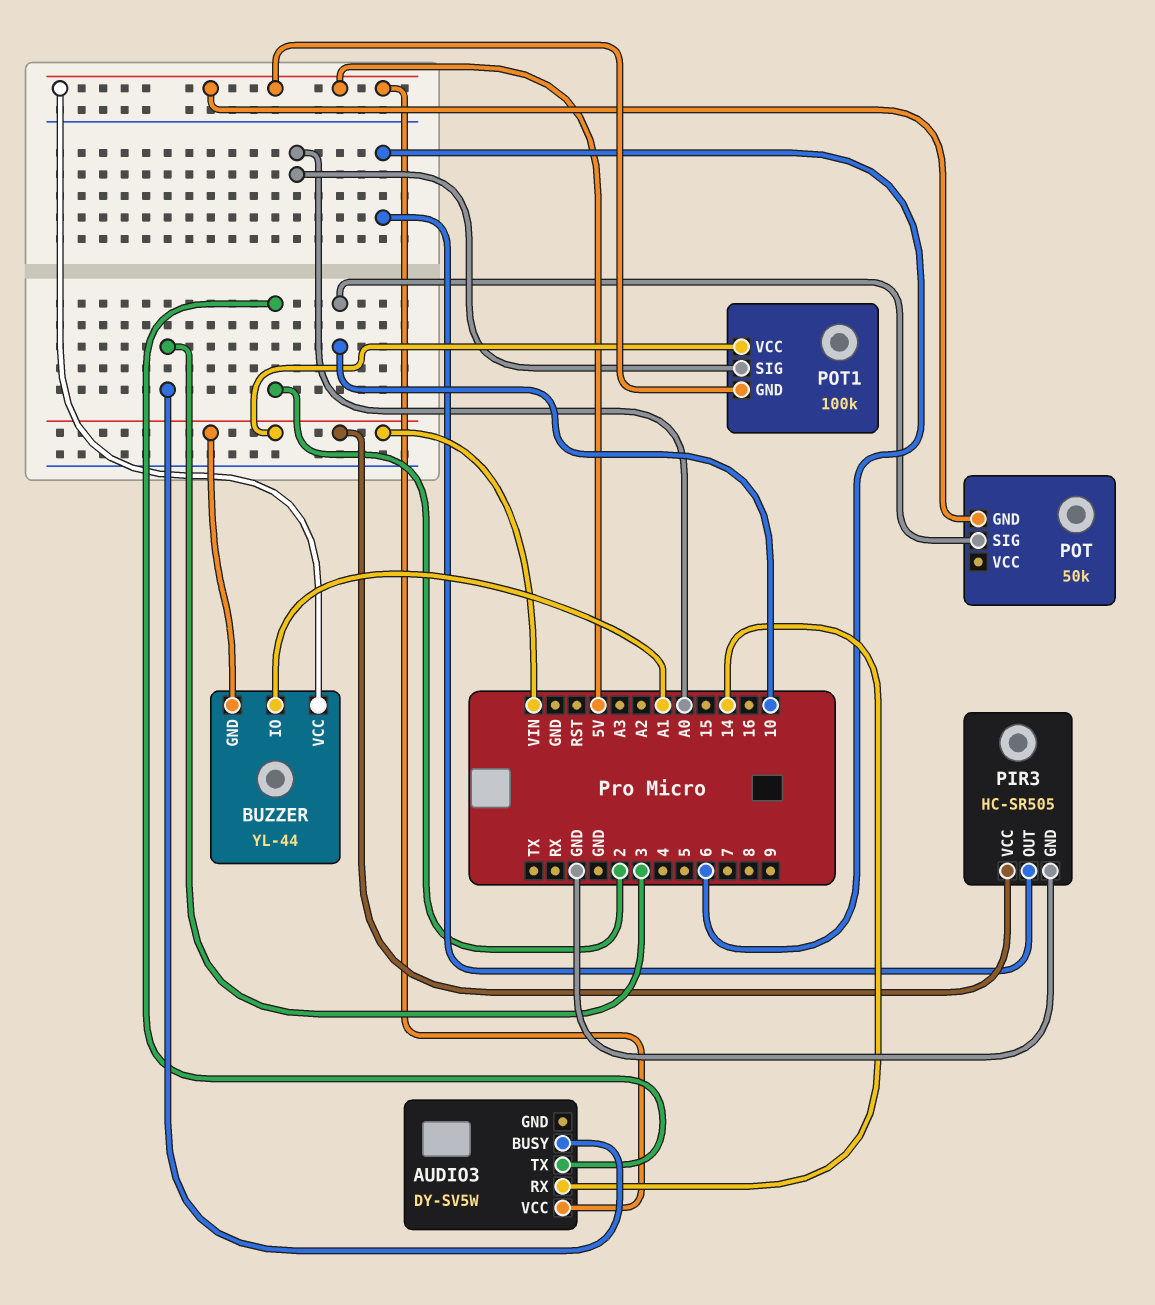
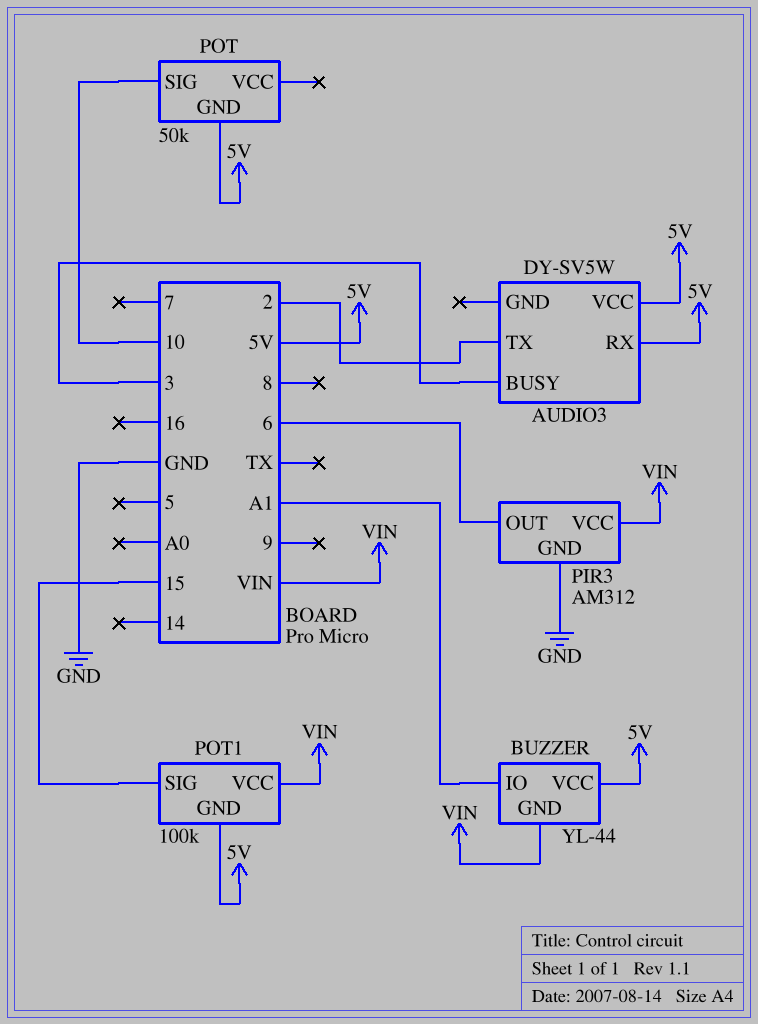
AUDIO3 pin RX: 14 -> 5V
PIR3: HC-SR505 -> AM312
POT1 pin SIG: A0 -> 15

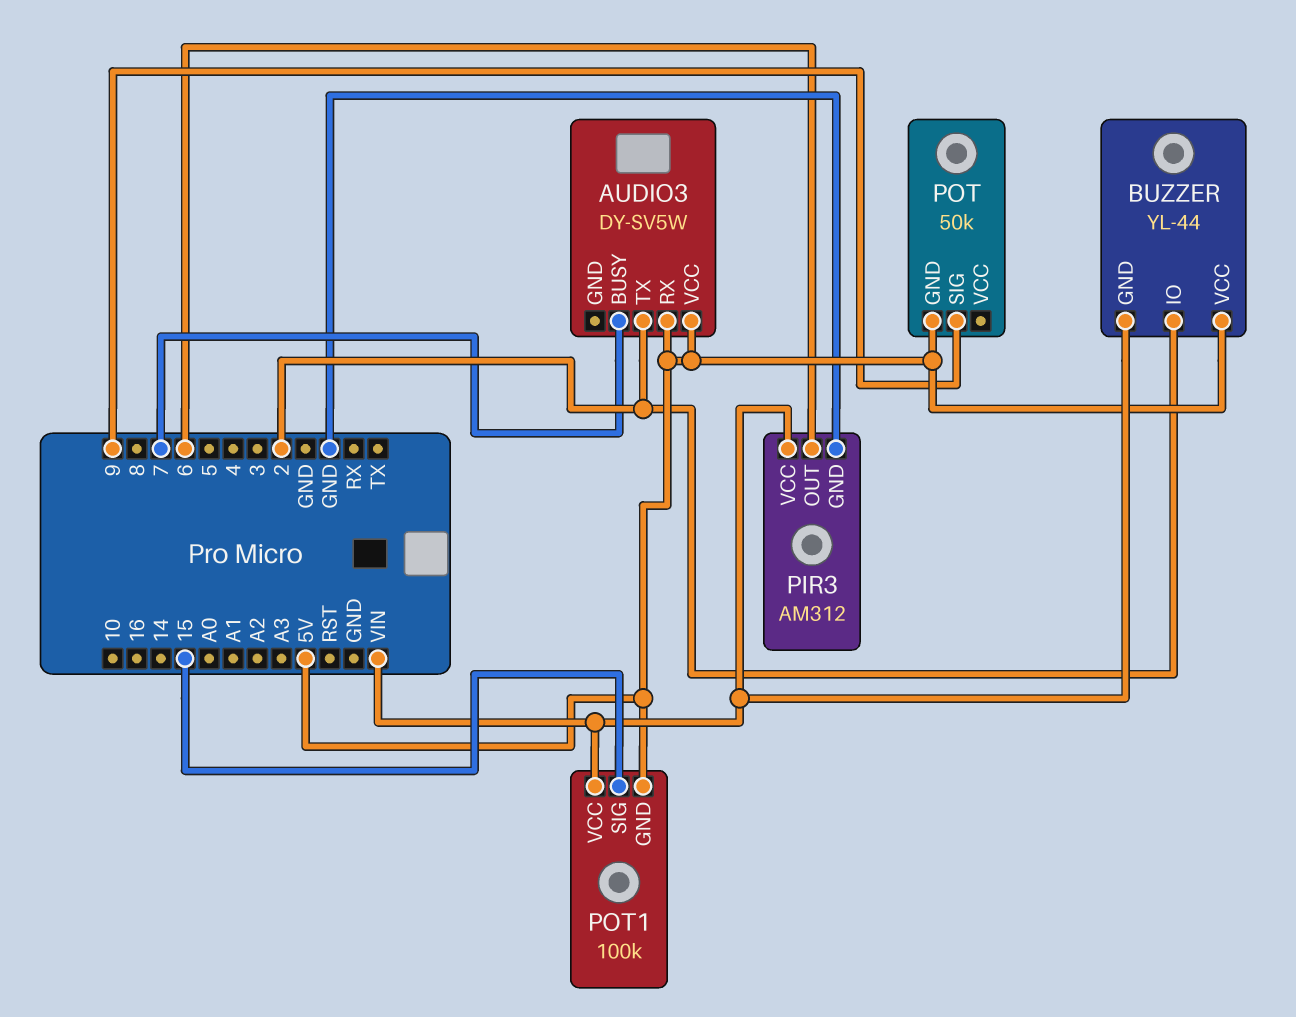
AUDIO3 pin BUSY: 3 -> 7
BUZZER pin IO: A1 -> 2
POT pin SIG: 10 -> 9

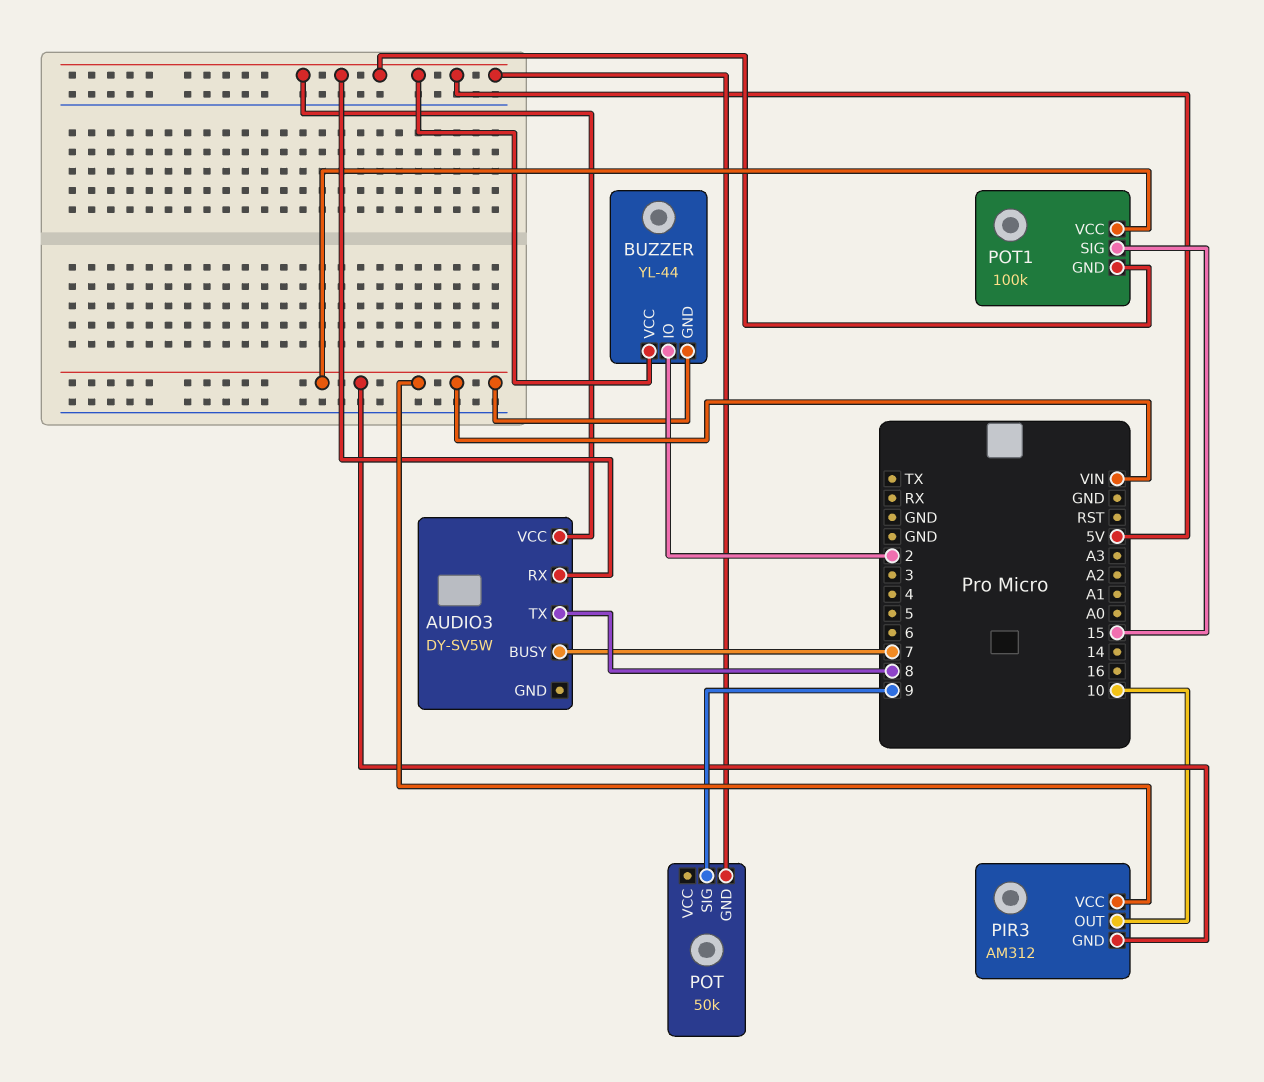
AUDIO3 pin TX: 2 -> 8
PIR3 pin GND: GND -> VIN
PIR3 pin OUT: 6 -> 10

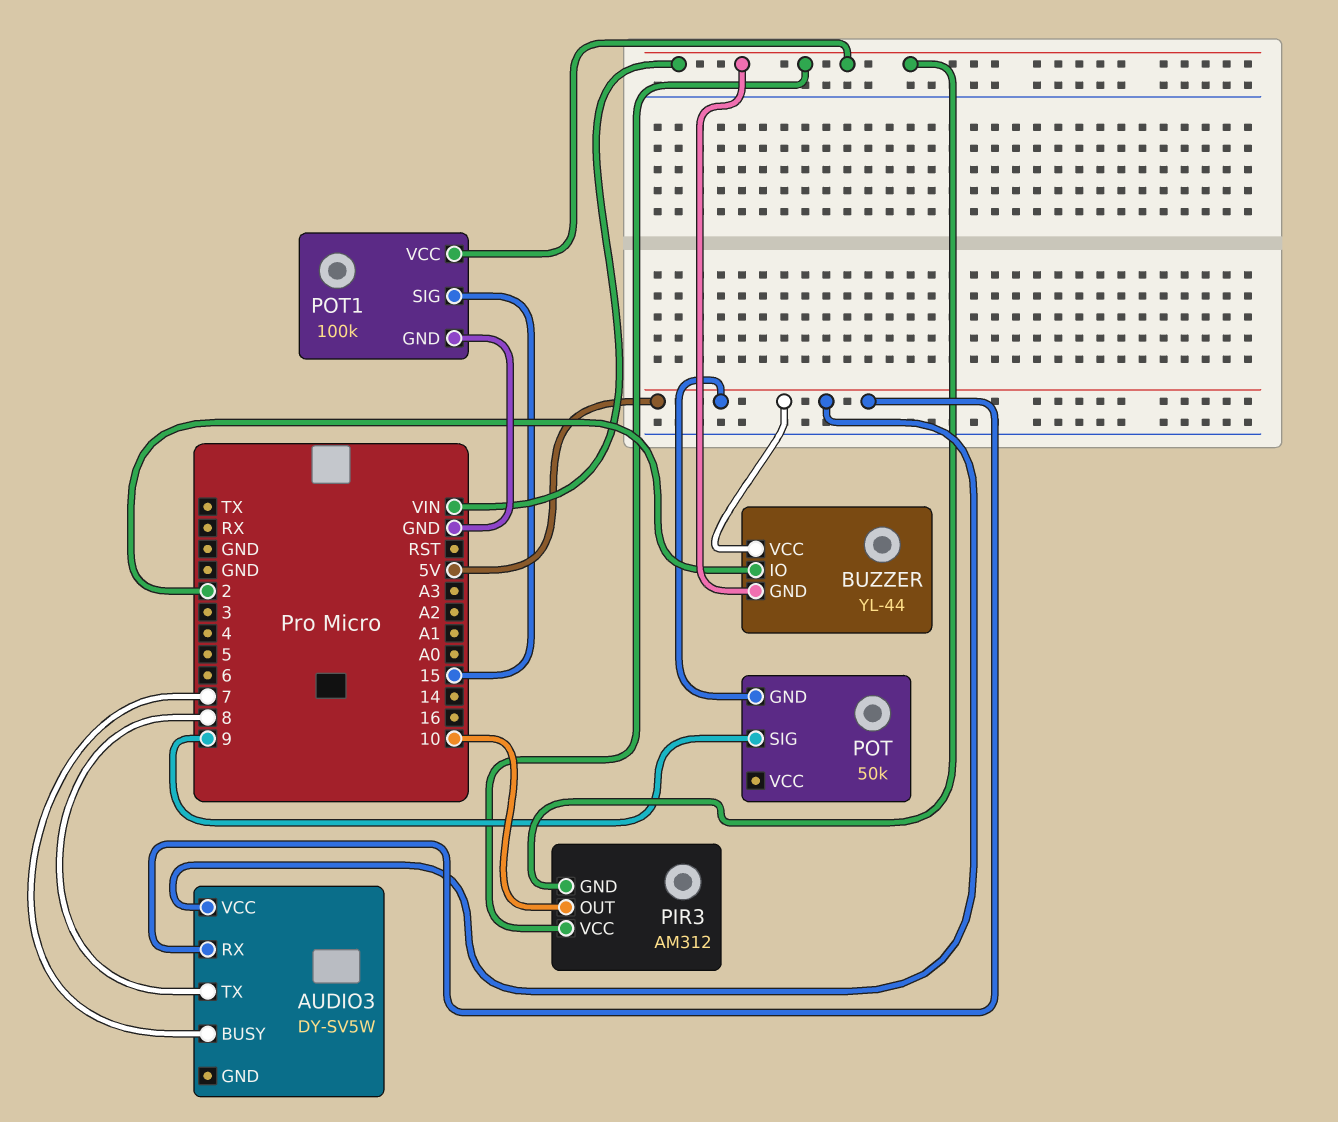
POT1 pin GND: 5V -> GND

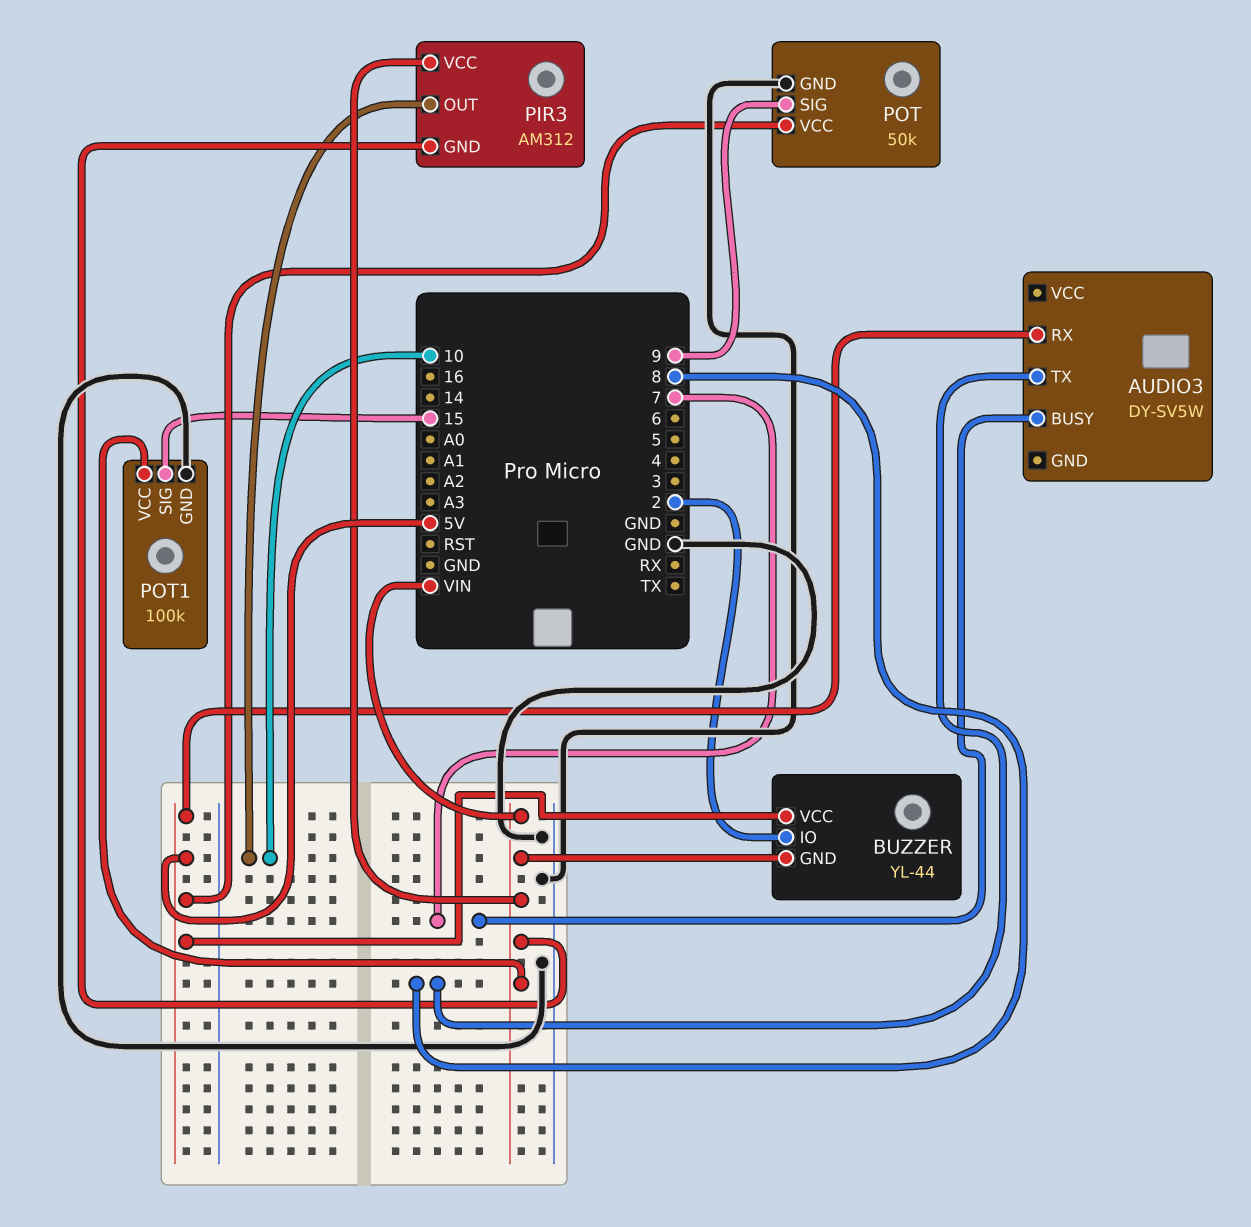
AUDIO3 pin VCC: 5V -> none
POT pin GND: 5V -> GND
POT pin VCC: none -> 5V

